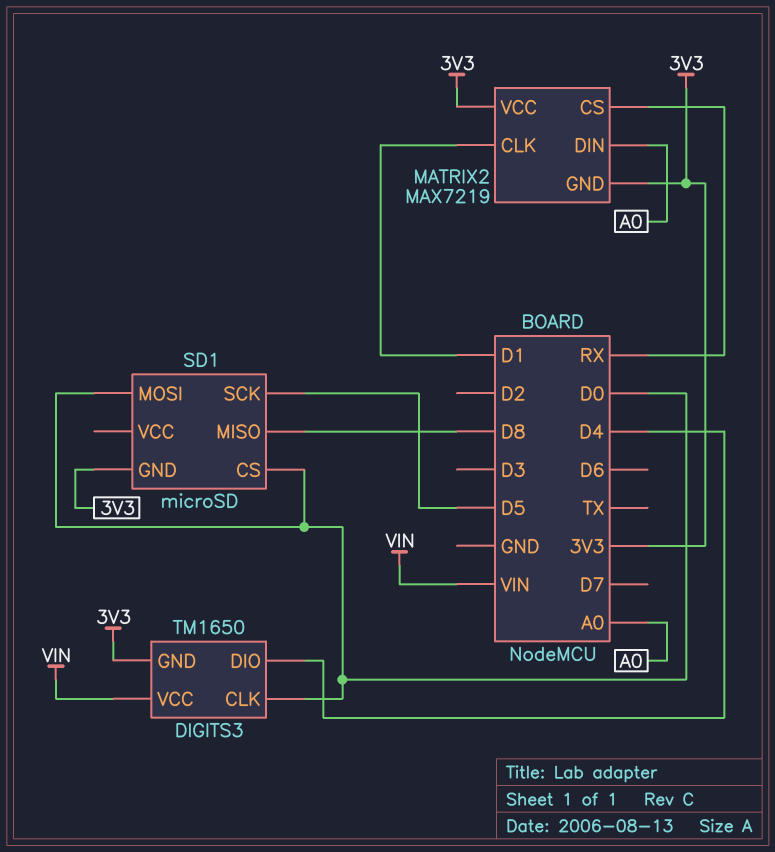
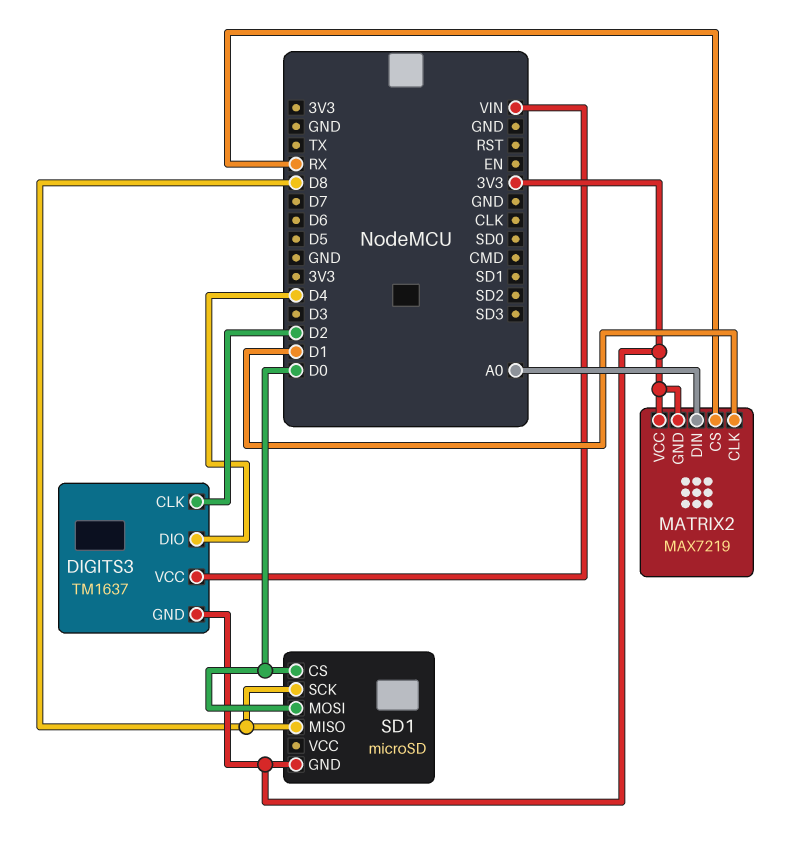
DIGITS3: TM1650 -> TM1637
DIGITS3 pin CLK: D0 -> D2
SD1 pin SCK: D5 -> D8

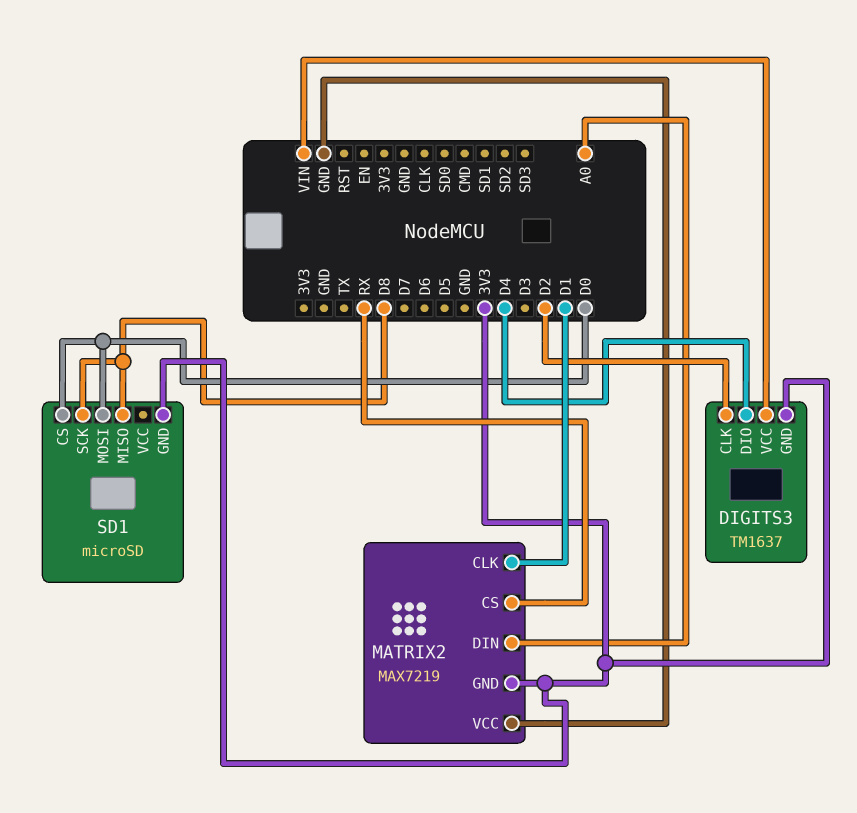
MATRIX2 pin VCC: 3V3 -> GND

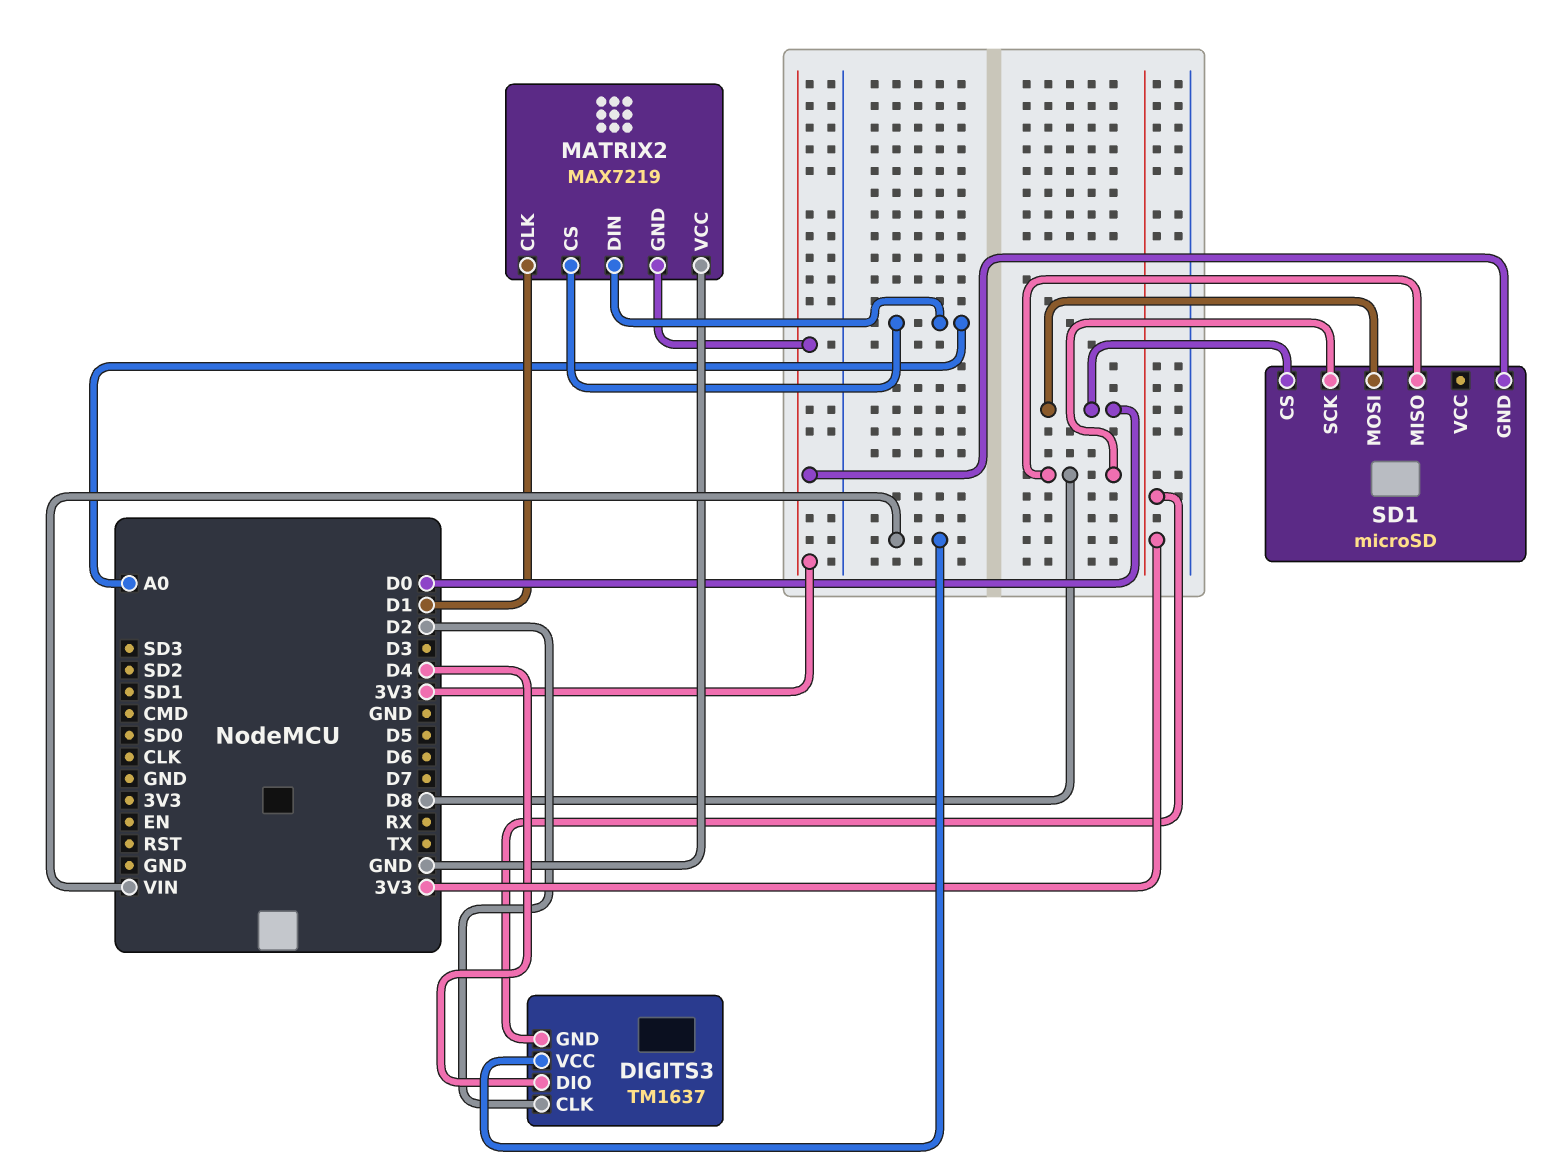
MATRIX2 pin CS: RX -> A0

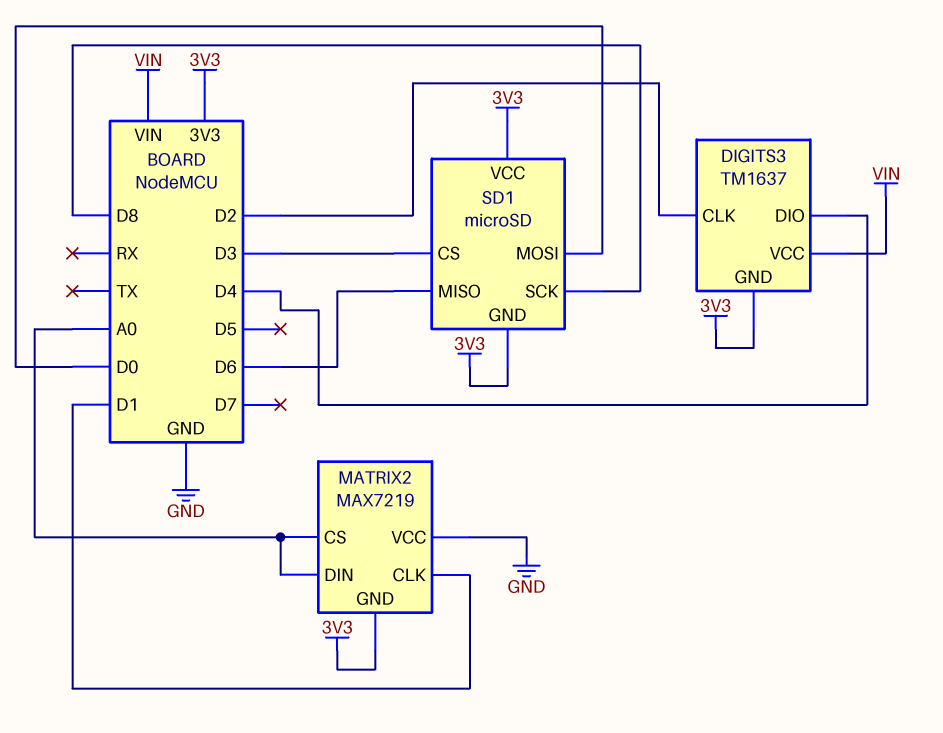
SD1 pin CS: D0 -> D3
SD1 pin MISO: D8 -> D6
SD1 pin VCC: none -> 3V3

